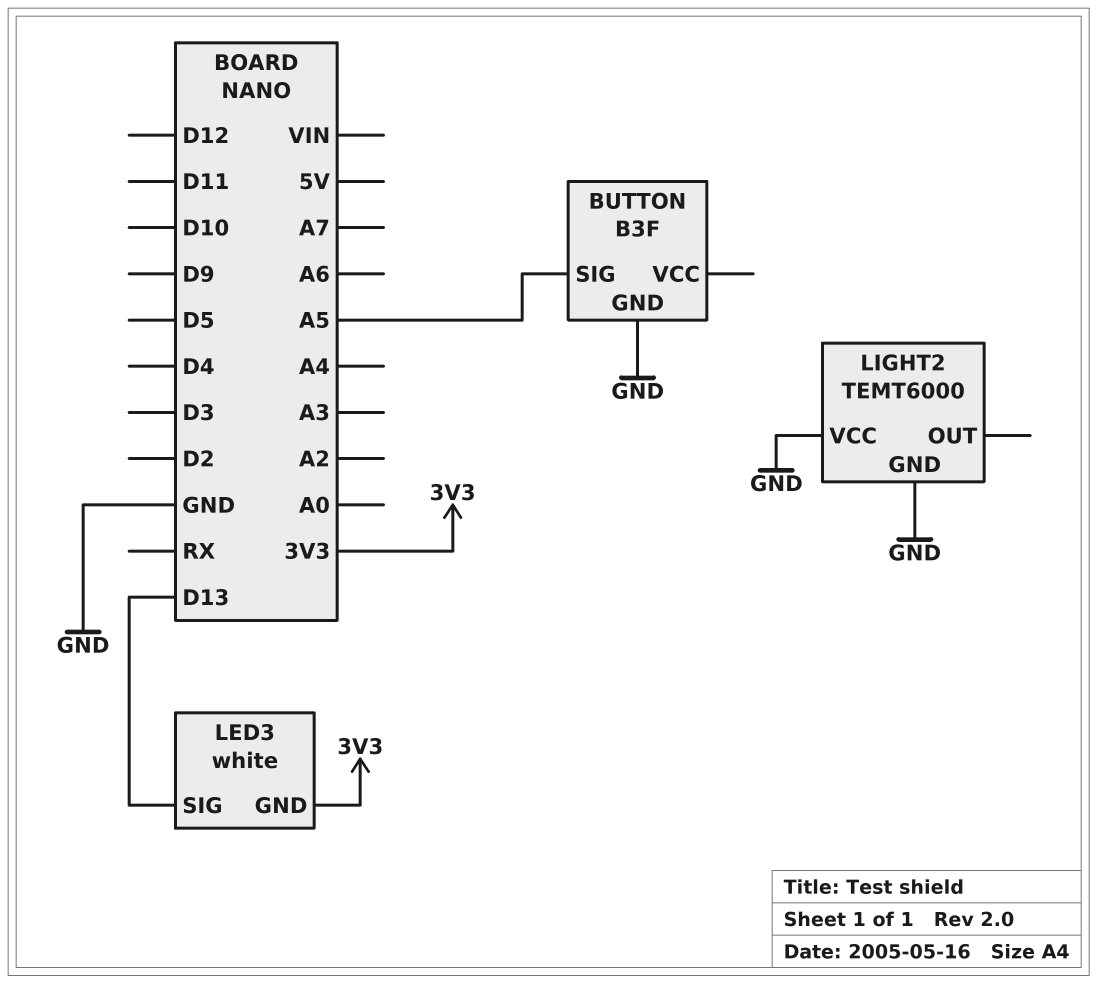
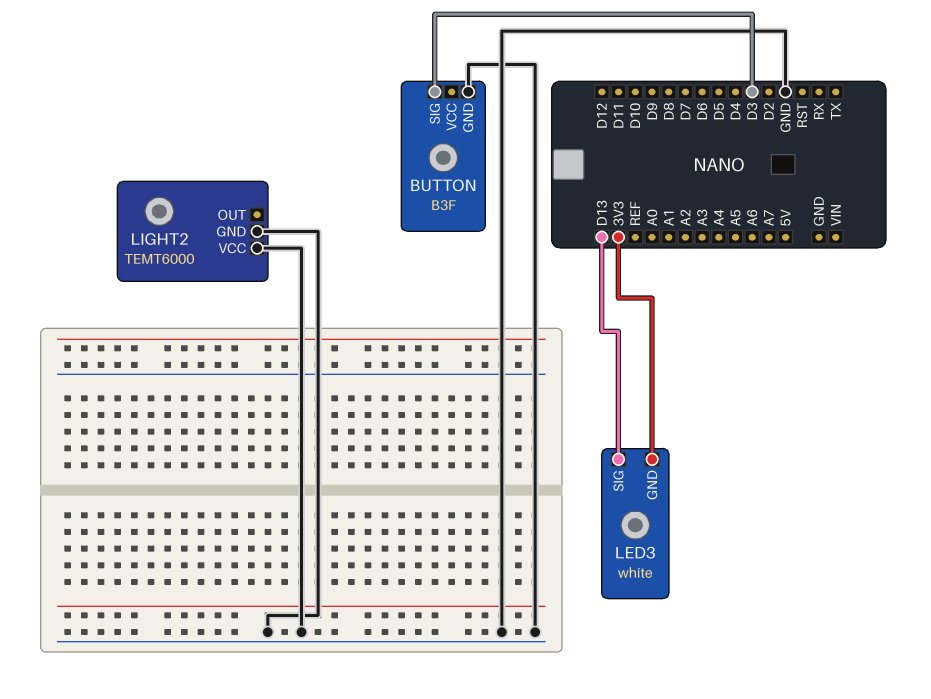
BUTTON pin SIG: A5 -> D3

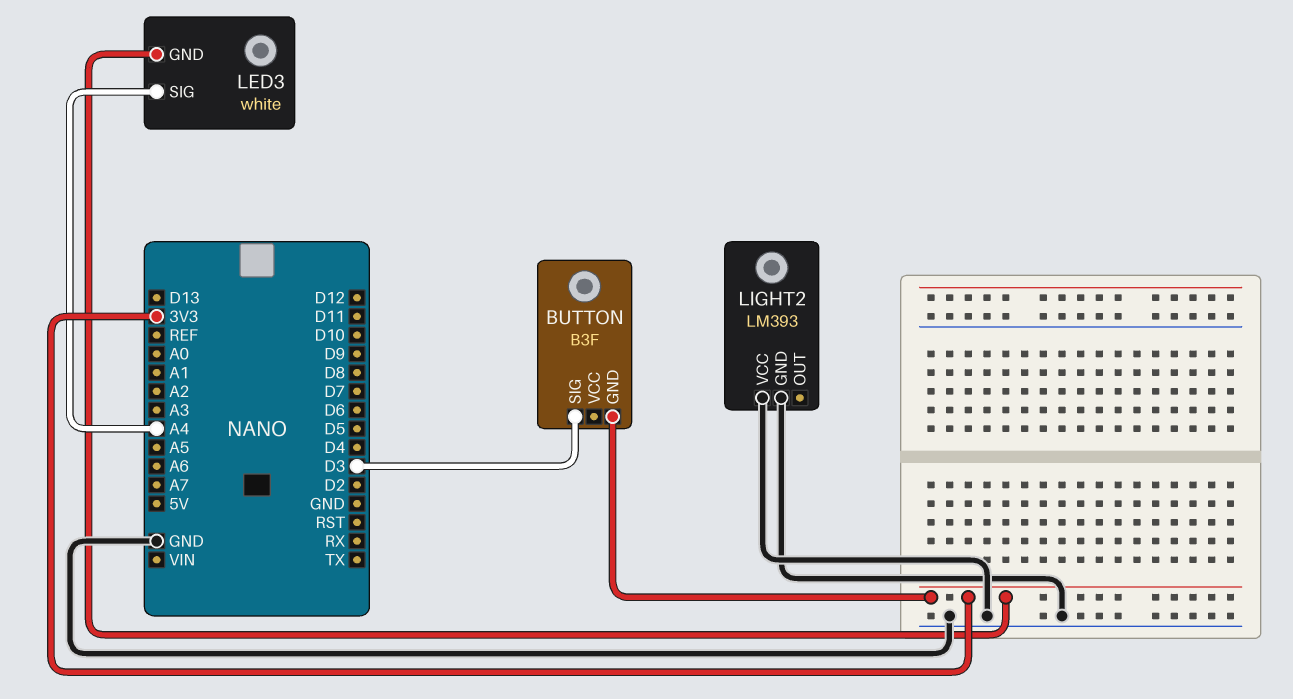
BUTTON pin GND: GND -> 3V3
LED3 pin SIG: D13 -> A4
LIGHT2: TEMT6000 -> LM393

